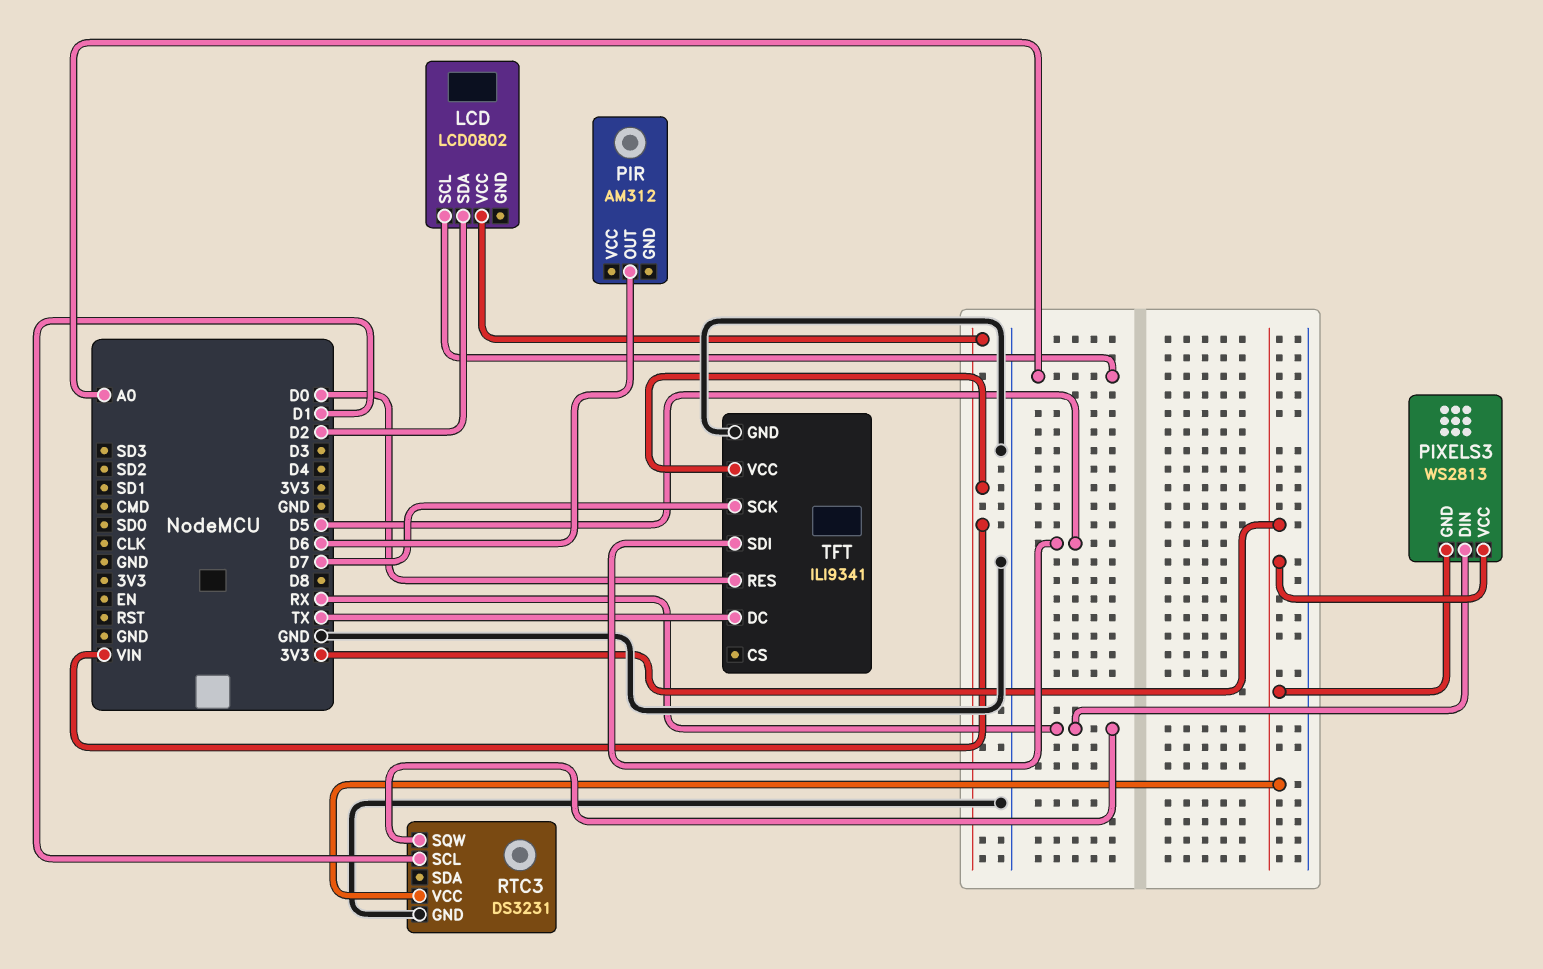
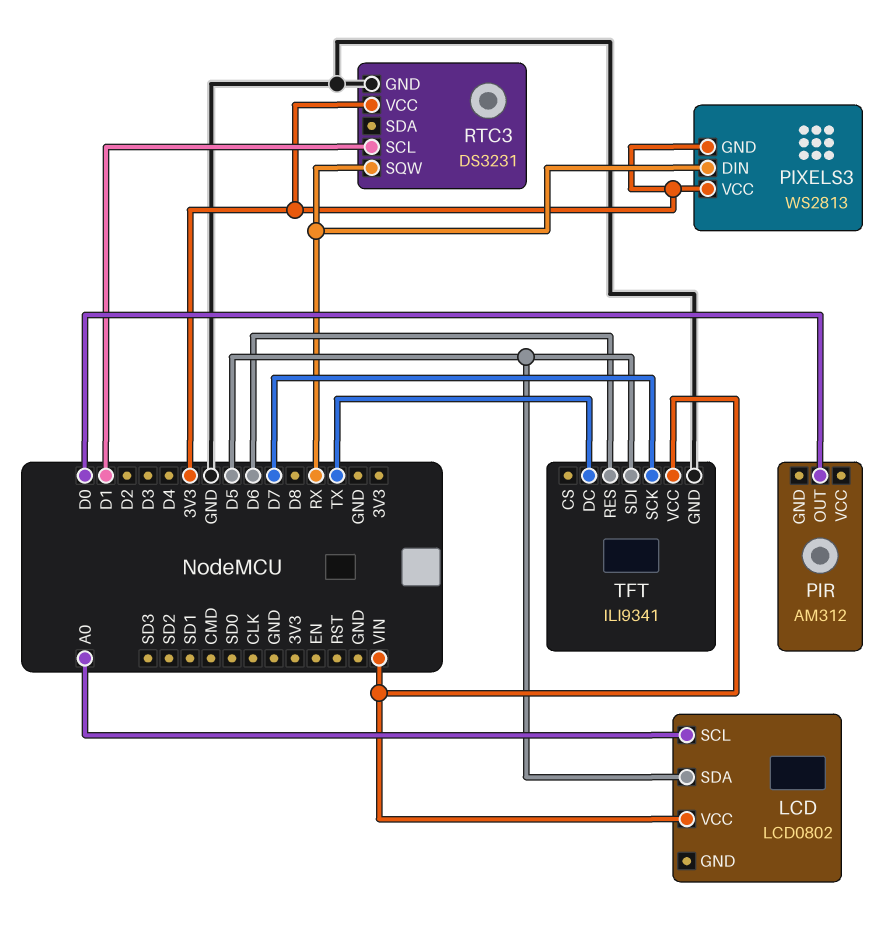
LCD pin SDA: D2 -> D5
PIR pin OUT: D6 -> D0
TFT pin RES: D0 -> D6

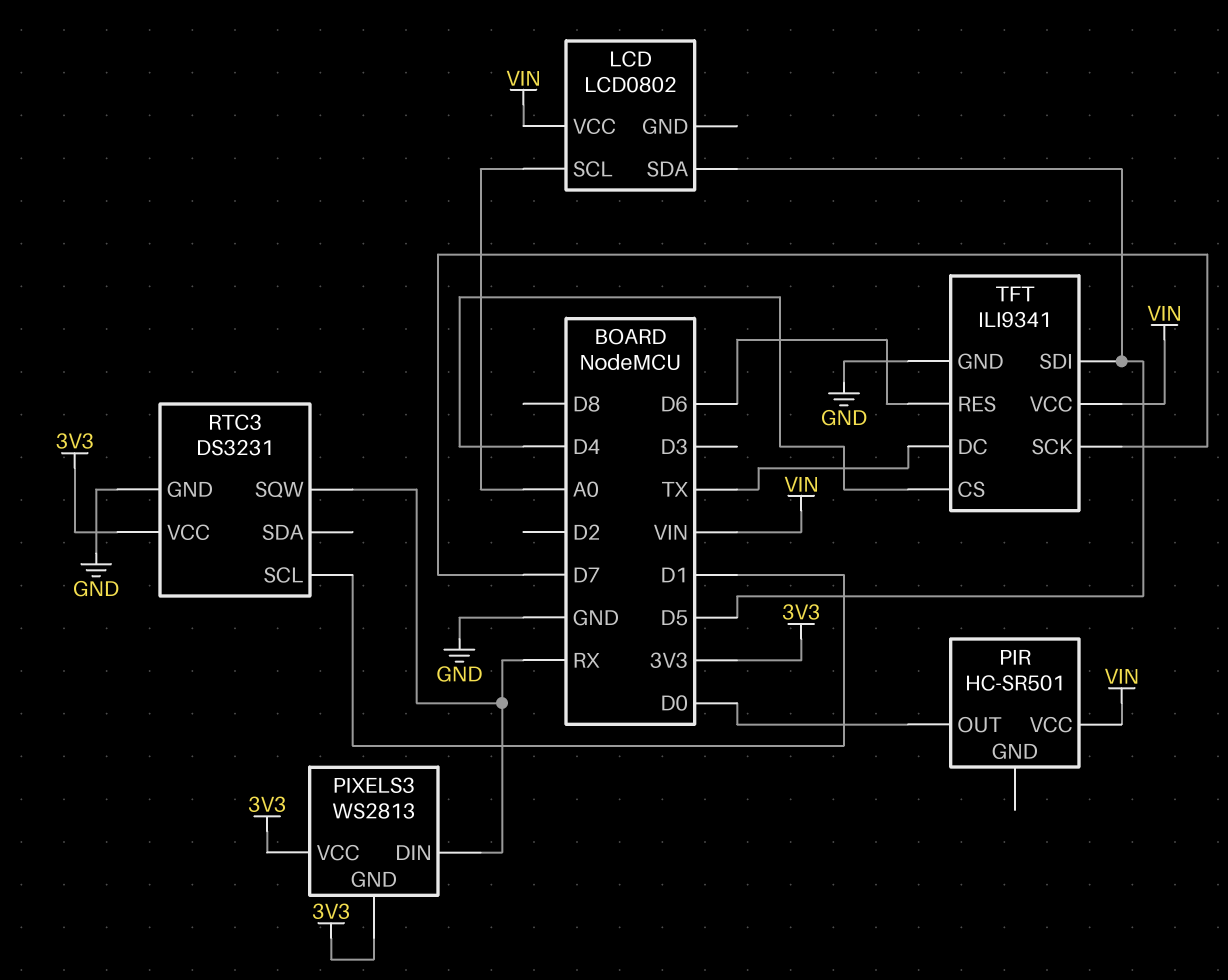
PIR: AM312 -> HC-SR501
PIR pin VCC: none -> VIN
TFT pin CS: none -> D4

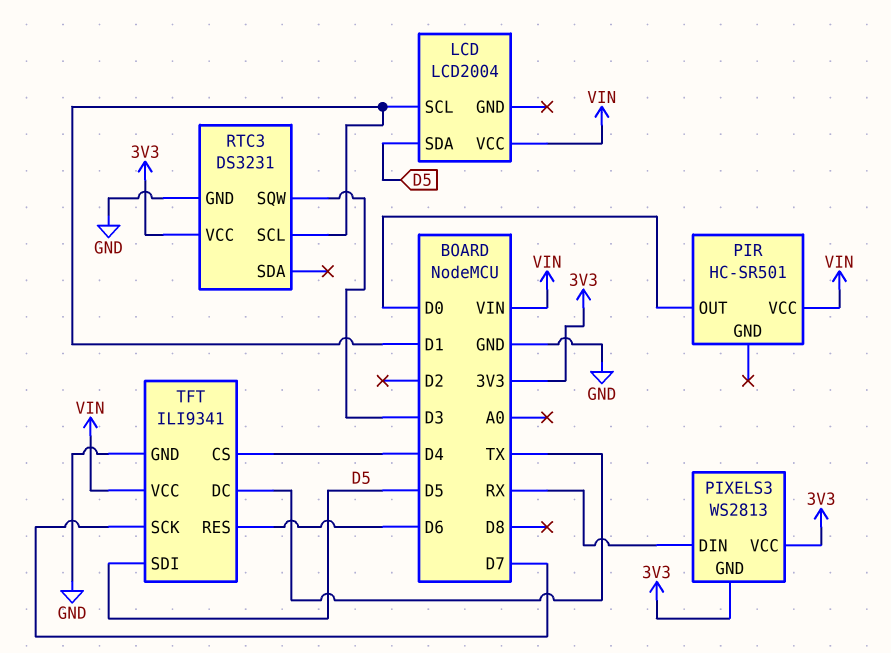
LCD: LCD0802 -> LCD2004
LCD pin SCL: A0 -> D1
RTC3 pin SQW: RX -> D3

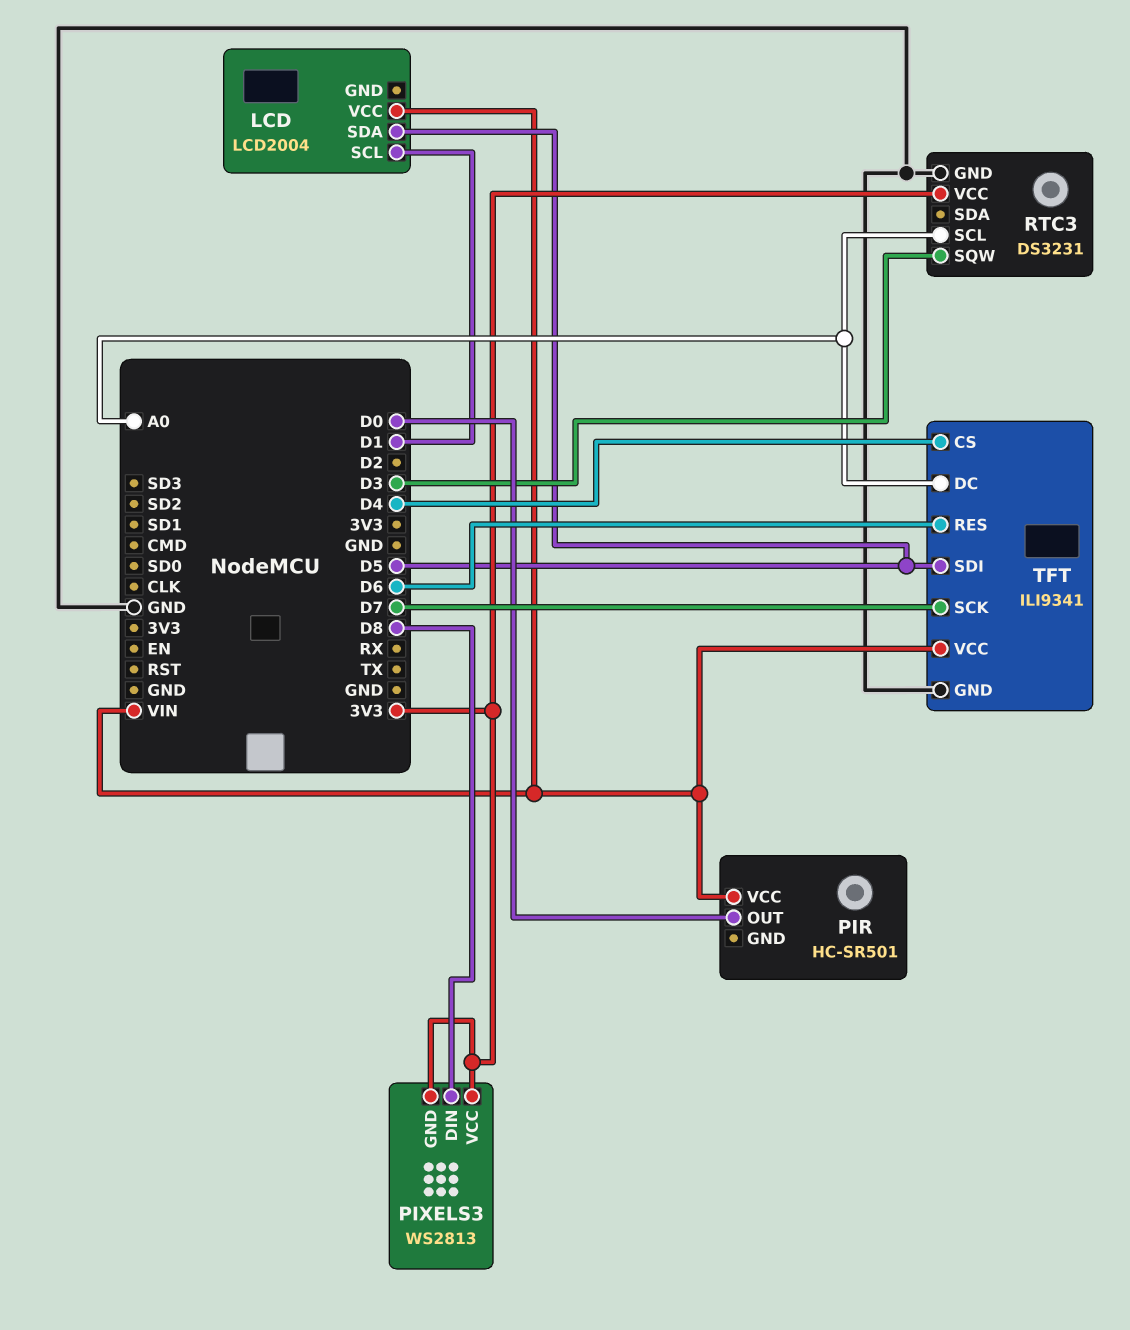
PIXELS3 pin DIN: RX -> D8
RTC3 pin SCL: D1 -> A0
TFT pin DC: TX -> A0

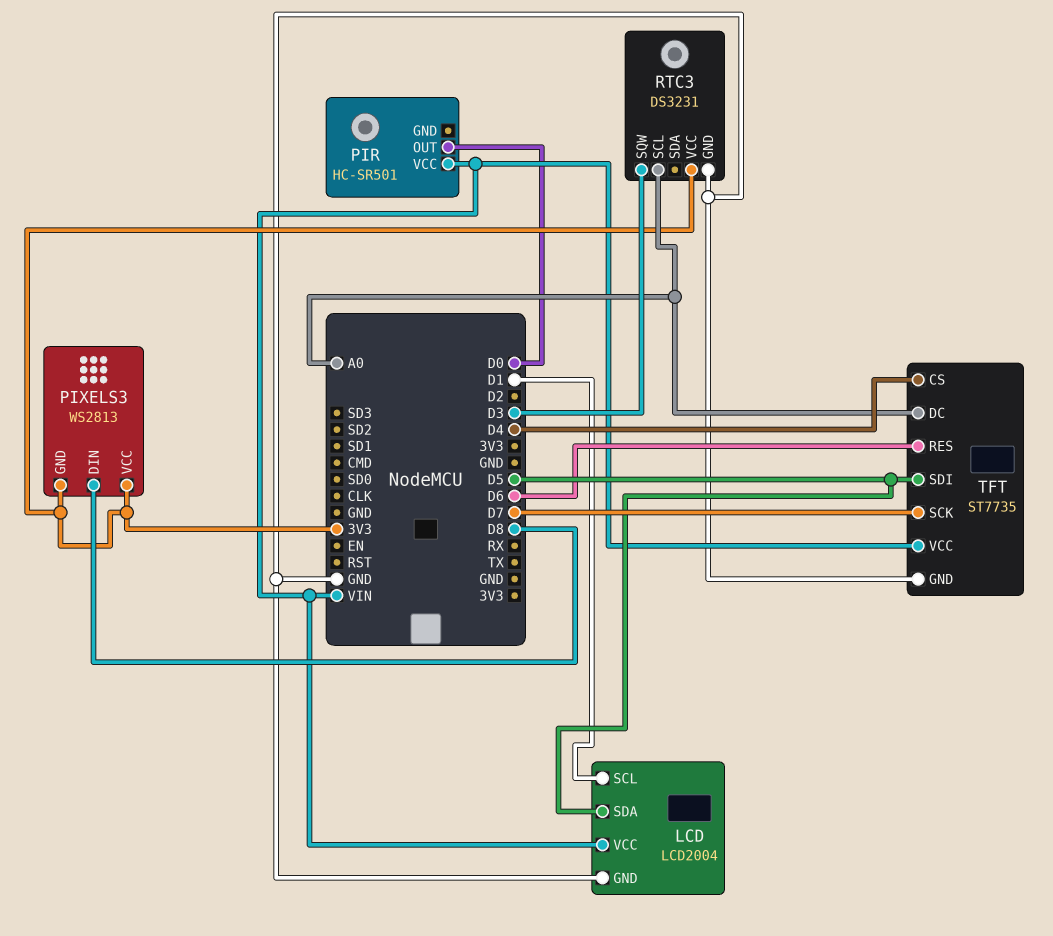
LCD pin GND: none -> GND
TFT: ILI9341 -> ST7735

